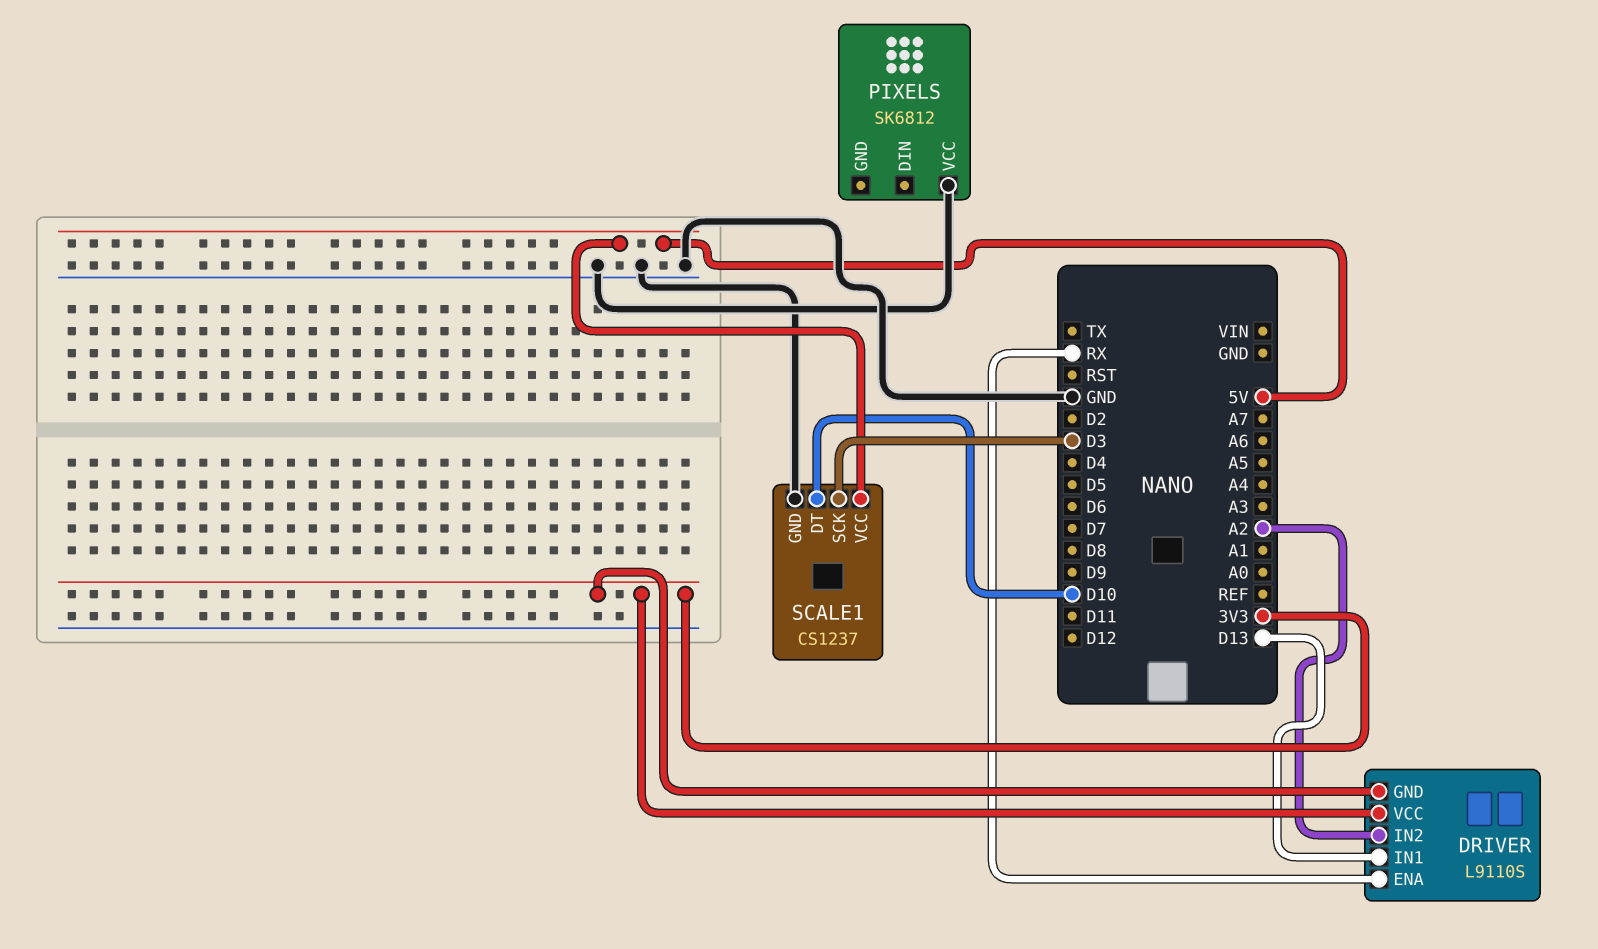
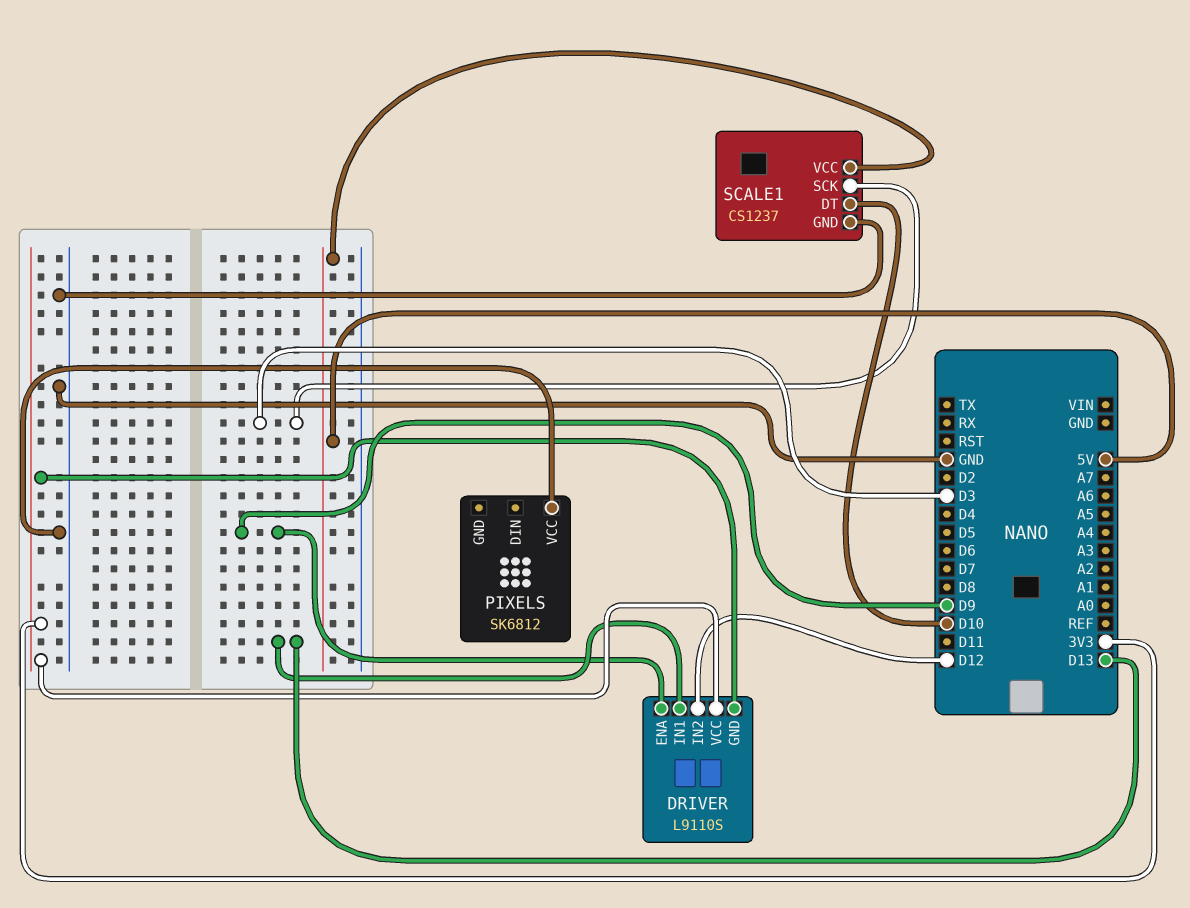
DRIVER pin ENA: RX -> D9
DRIVER pin IN2: A2 -> D12

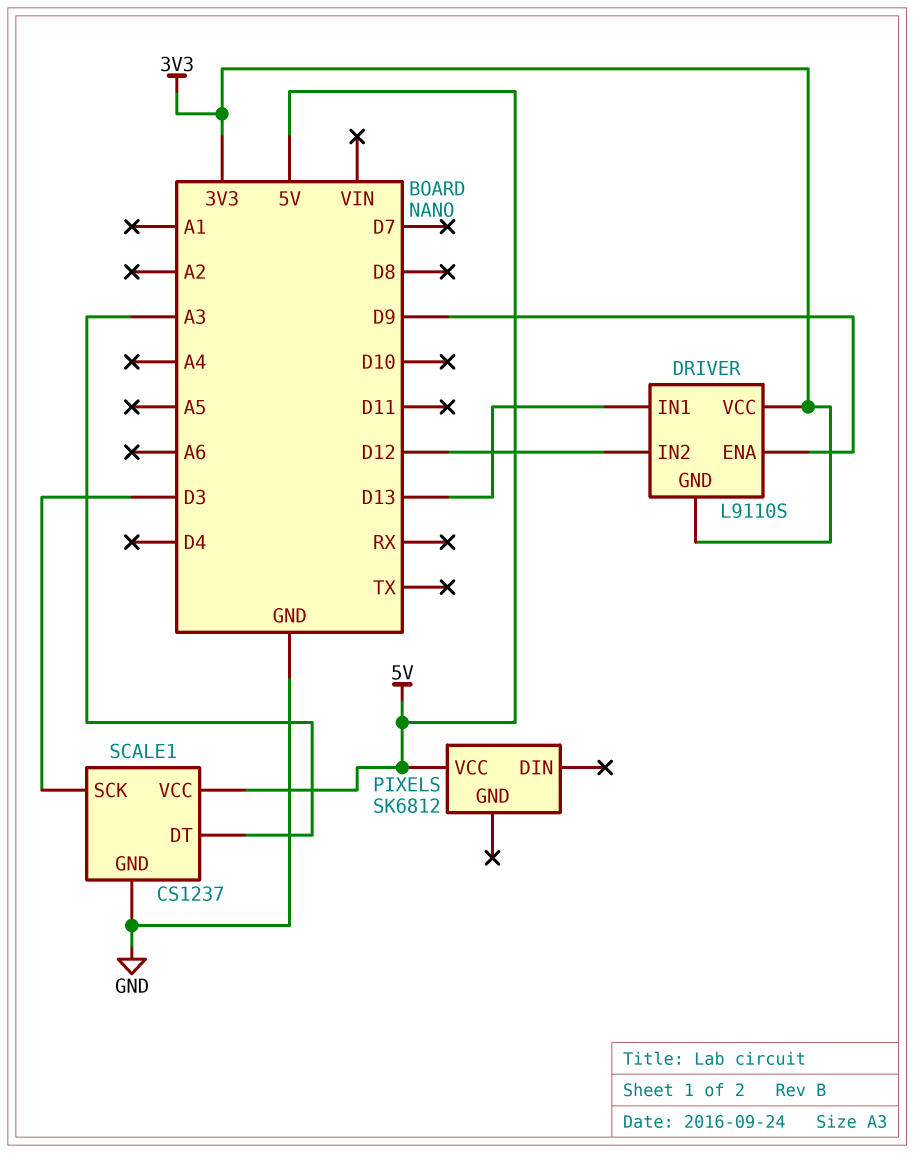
PIXELS pin VCC: GND -> 5V
SCALE1 pin DT: D10 -> A3

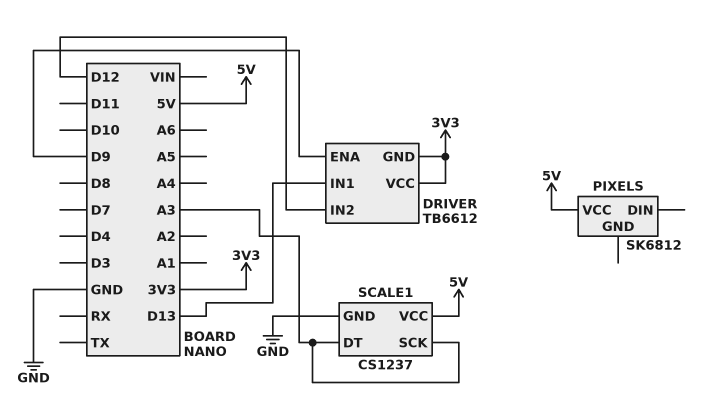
DRIVER: L9110S -> TB6612
SCALE1 pin SCK: D3 -> A3

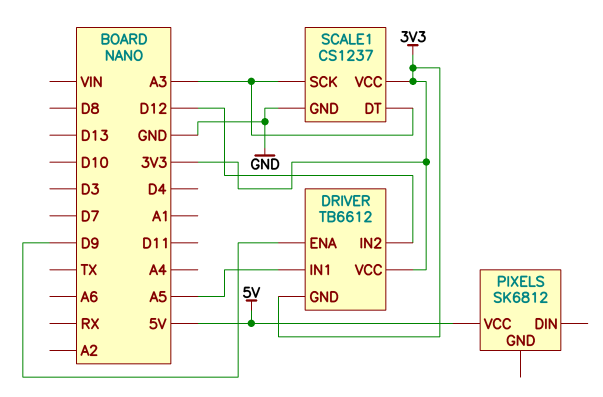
DRIVER pin IN1: D13 -> A5
SCALE1 pin VCC: 5V -> 3V3

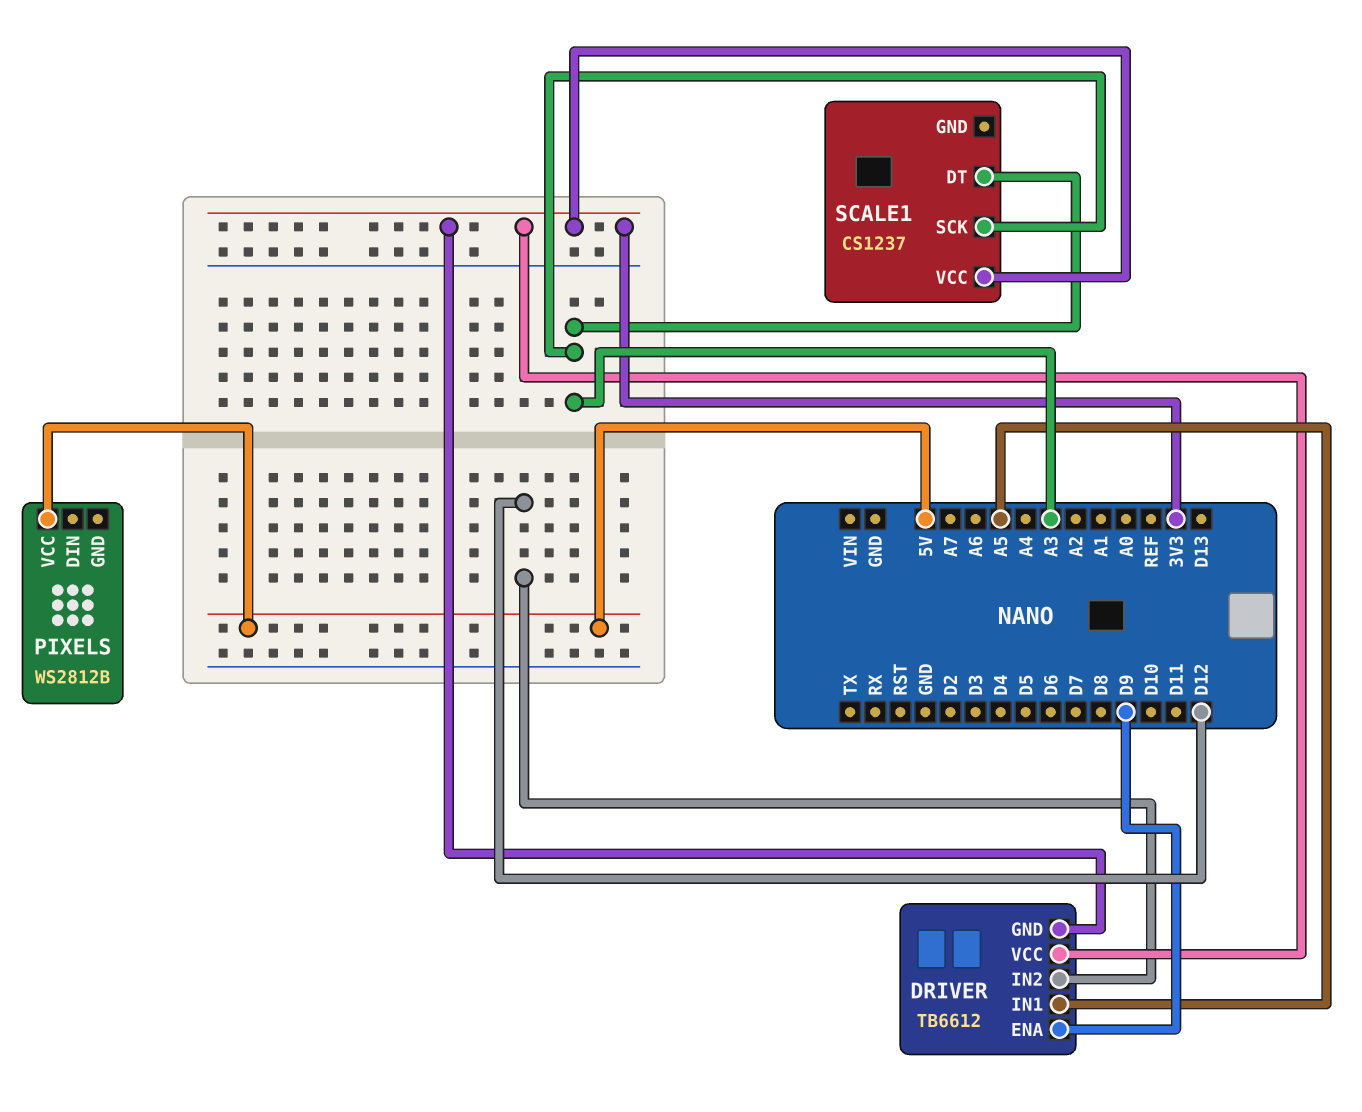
PIXELS: SK6812 -> WS2812B
SCALE1 pin GND: GND -> none

